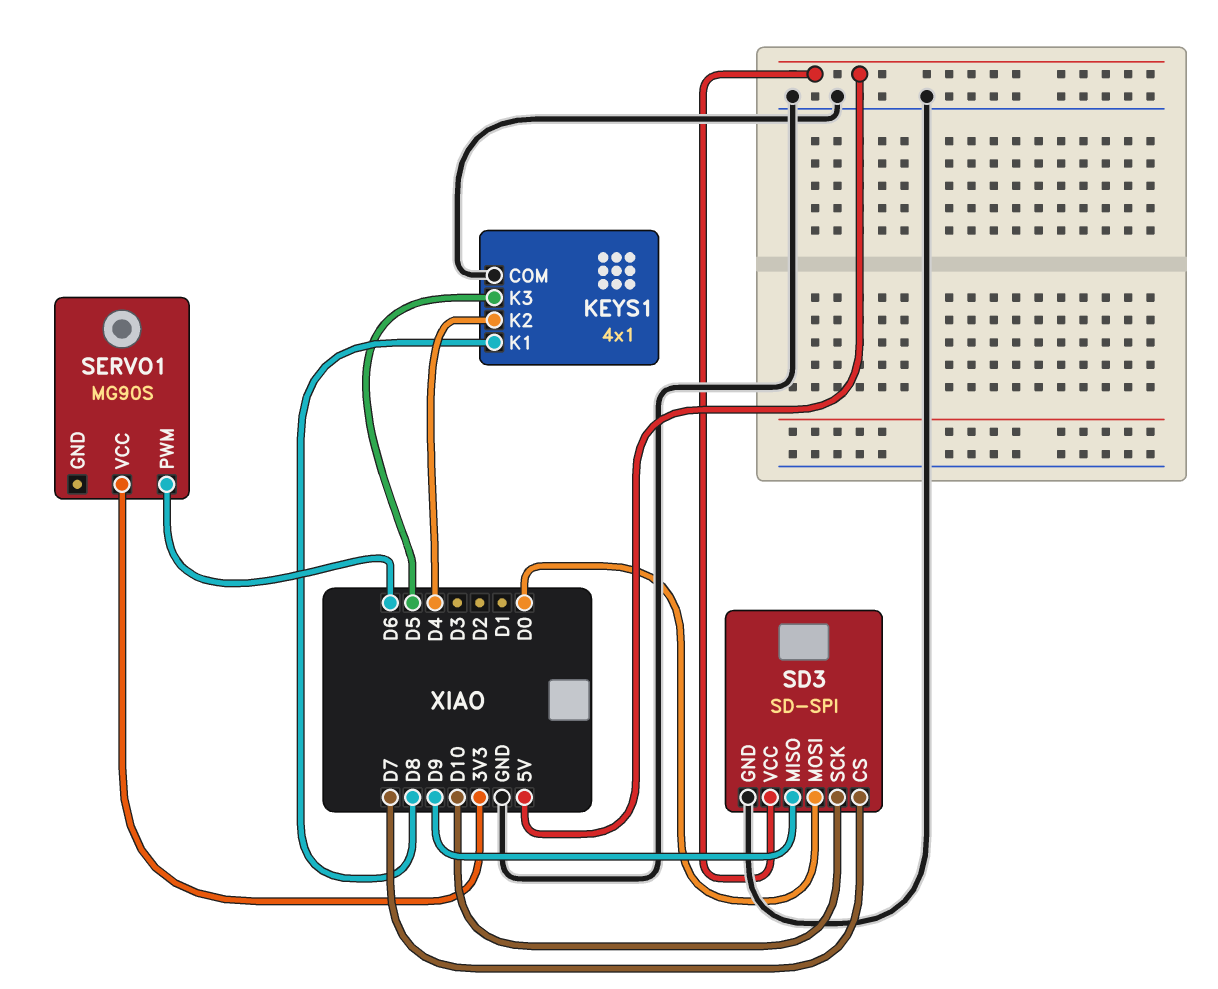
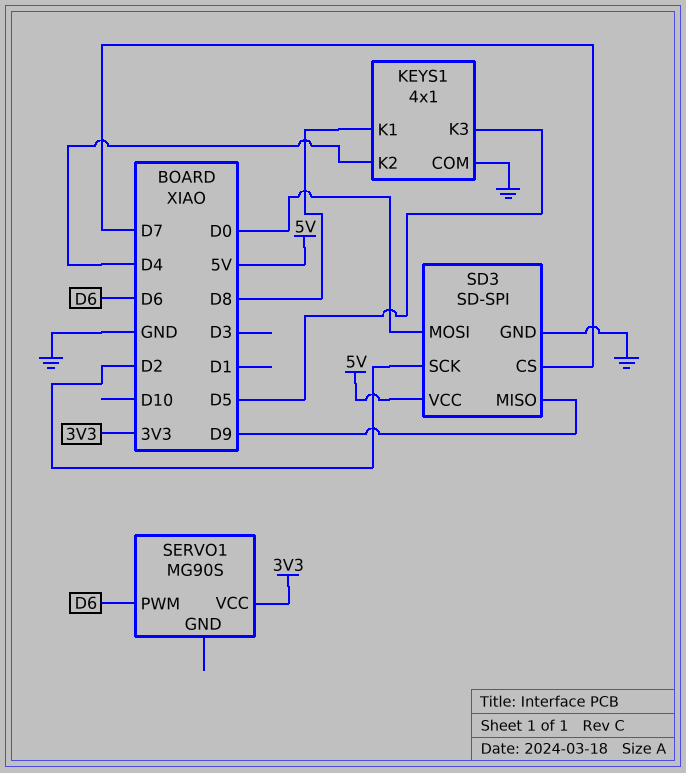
SD3 pin SCK: D10 -> D2

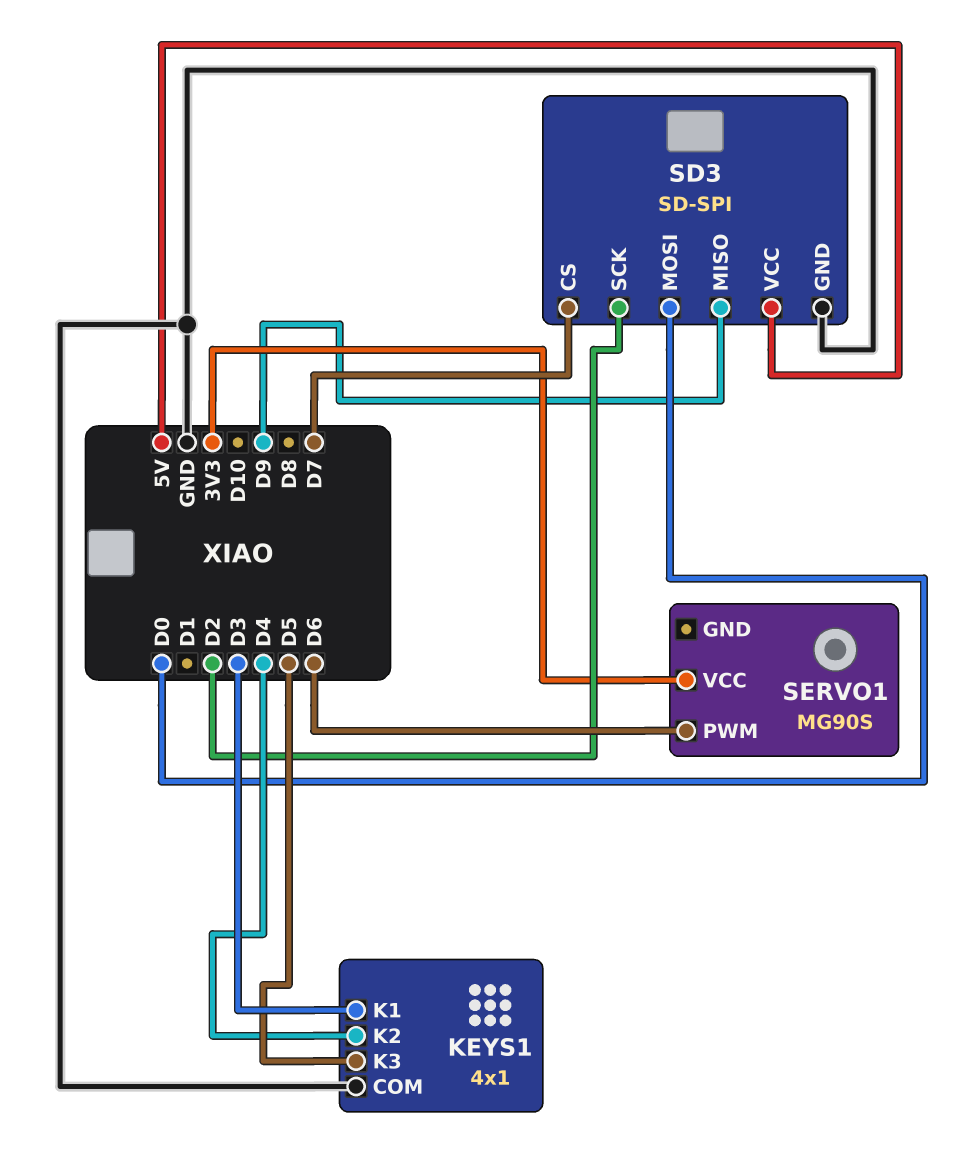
KEYS1 pin K1: D8 -> D3

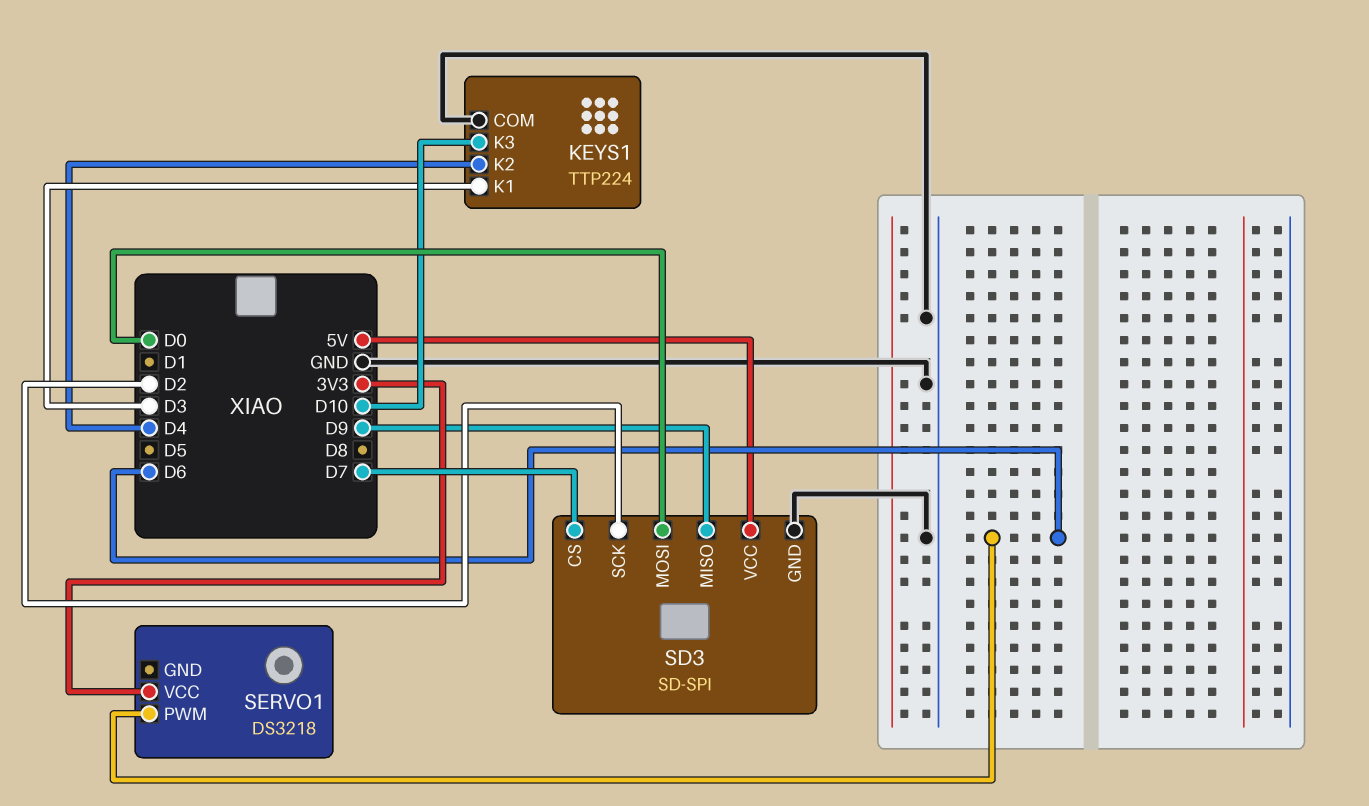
KEYS1: 4x1 -> TTP224
KEYS1 pin K3: D5 -> D10
SERVO1: MG90S -> DS3218

